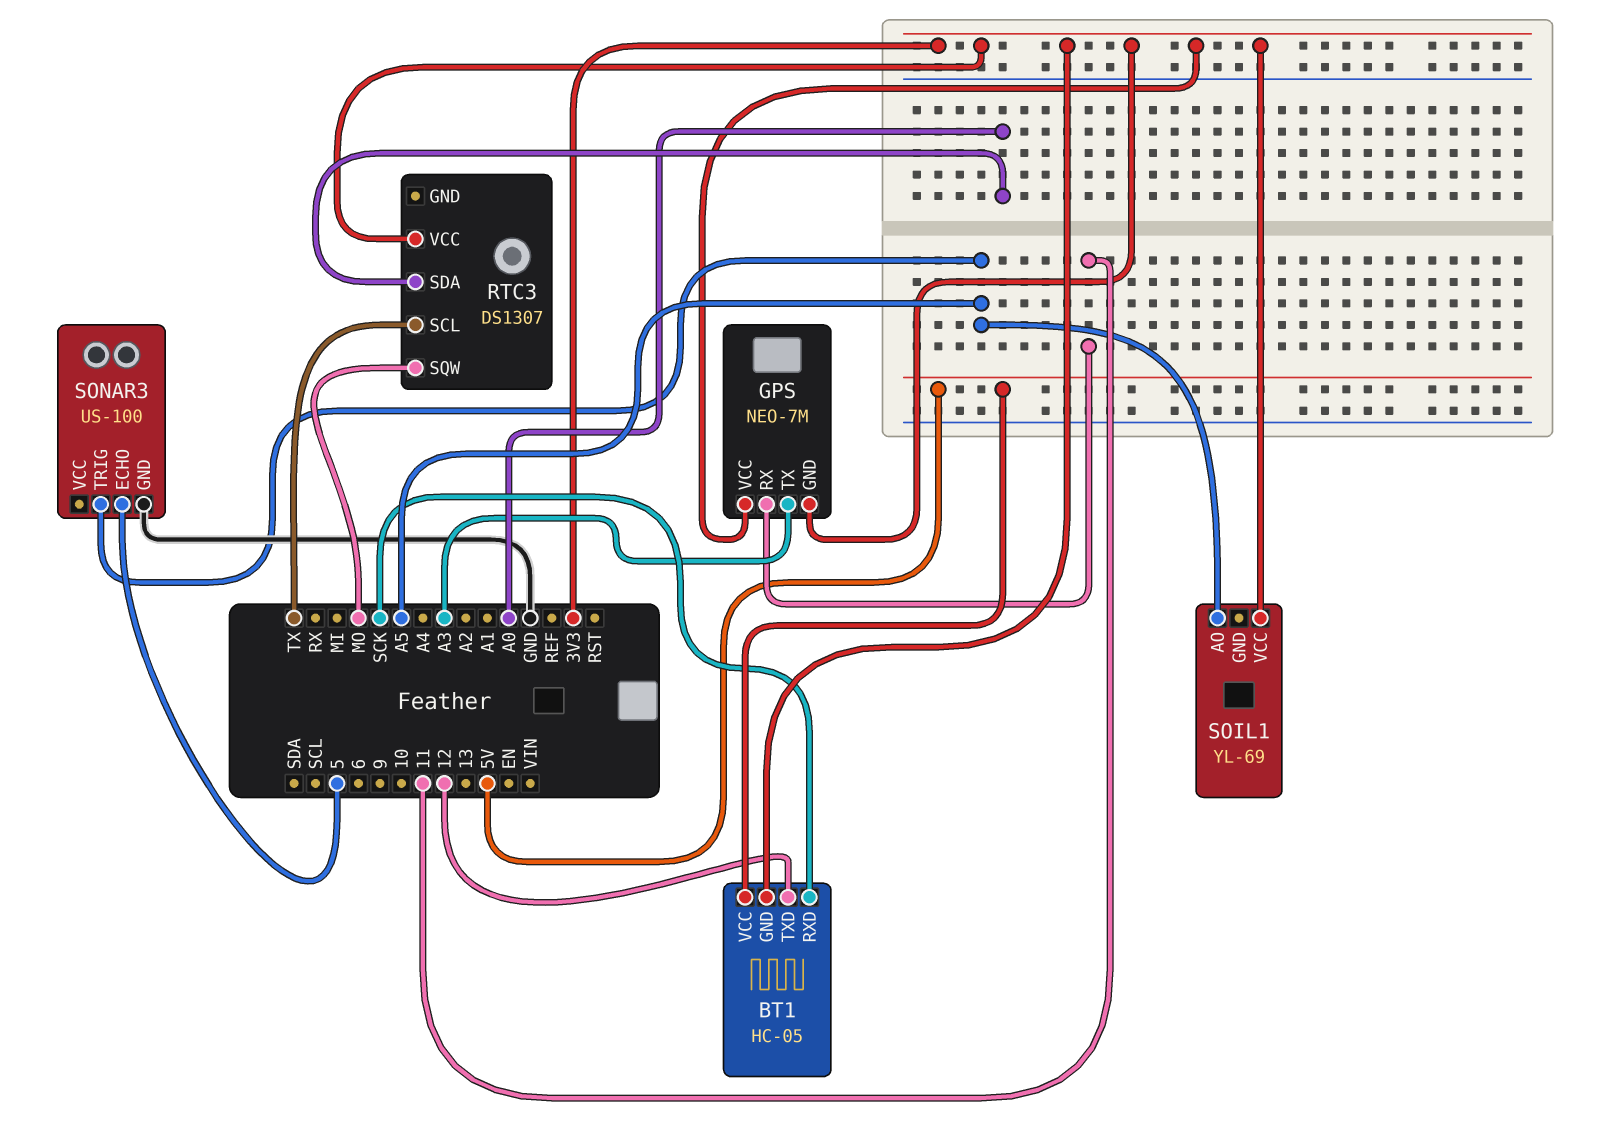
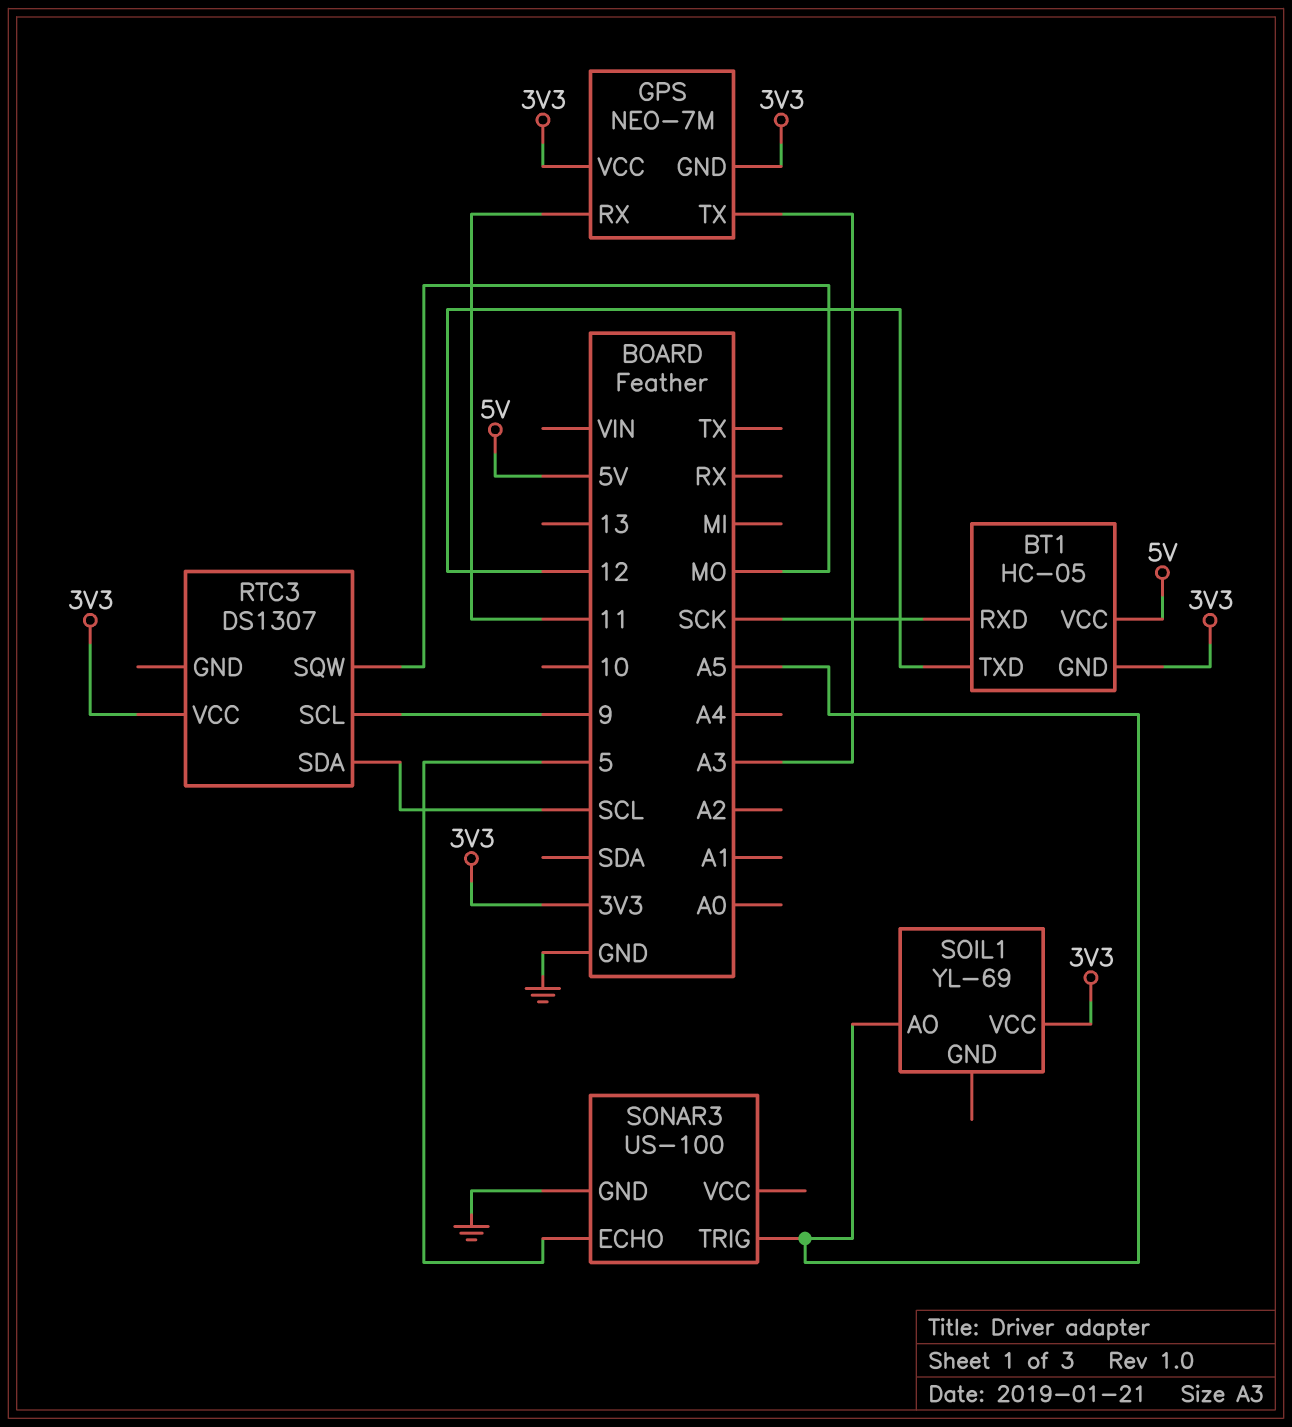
RTC3 pin SCL: TX -> 9
RTC3 pin SDA: A0 -> SCL

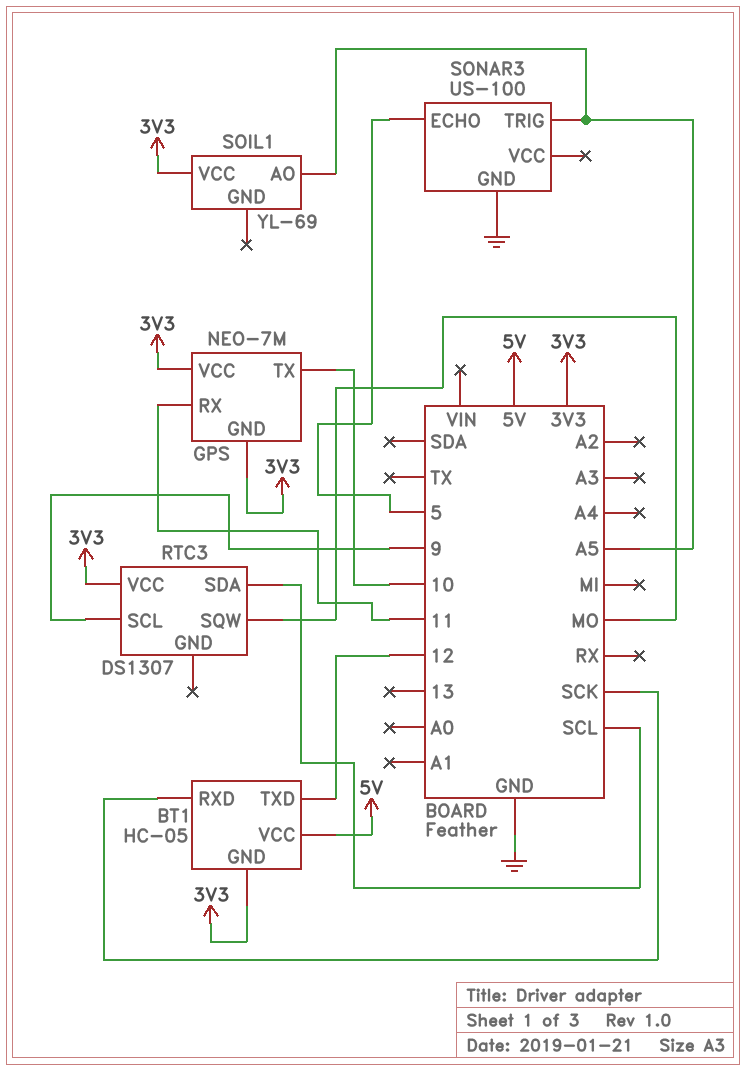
GPS pin TX: A3 -> 10

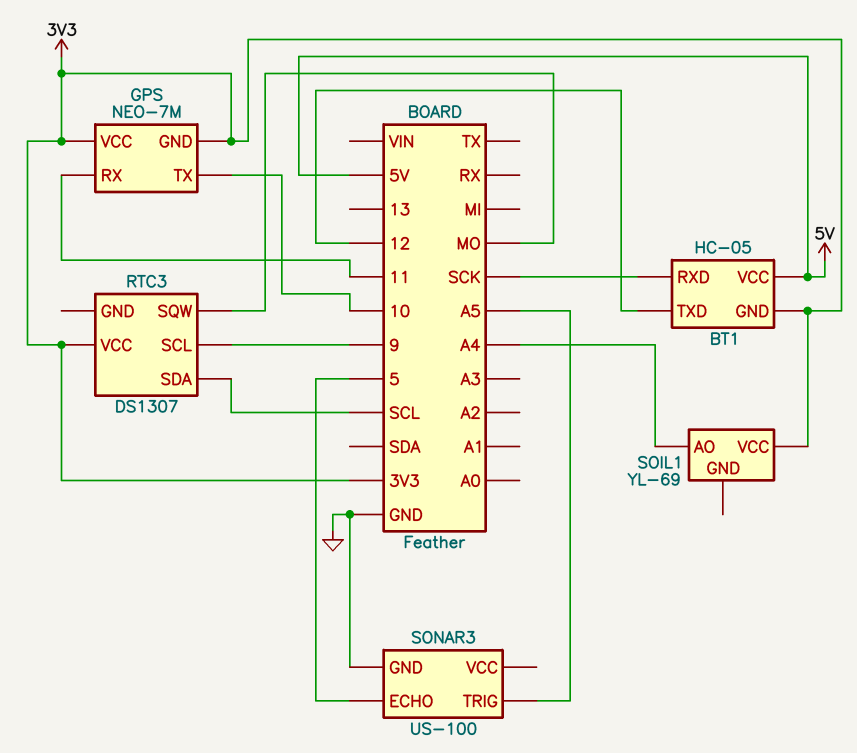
SOIL1 pin AO: A5 -> A4

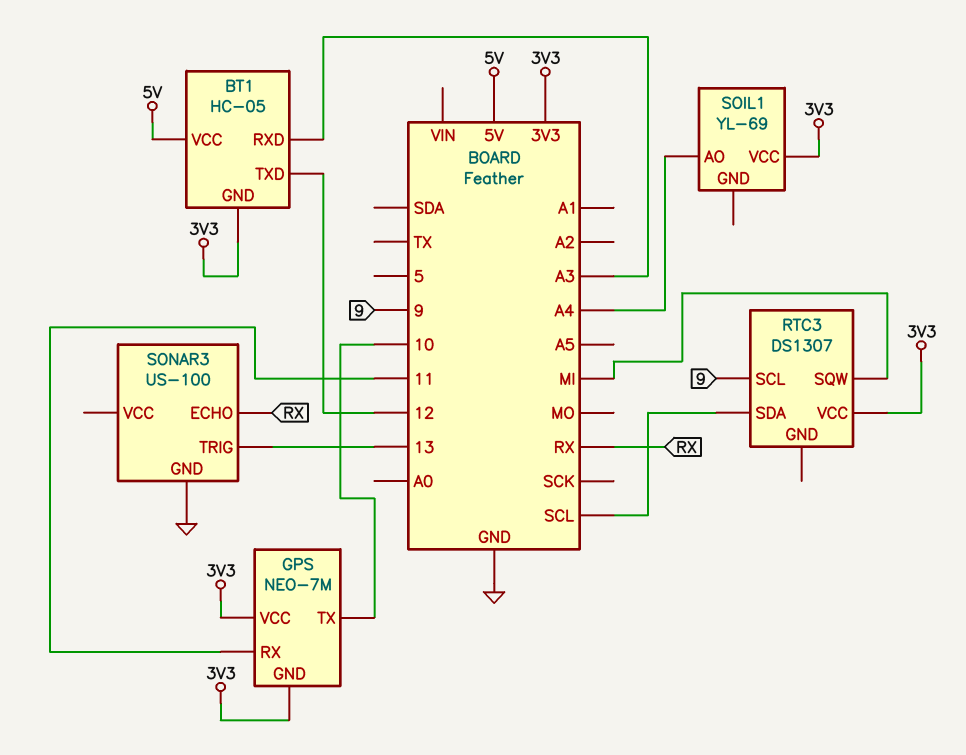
BT1 pin RXD: SCK -> A3
RTC3 pin SQW: MO -> MI
SONAR3 pin ECHO: 5 -> RX
SONAR3 pin TRIG: A5 -> 13

